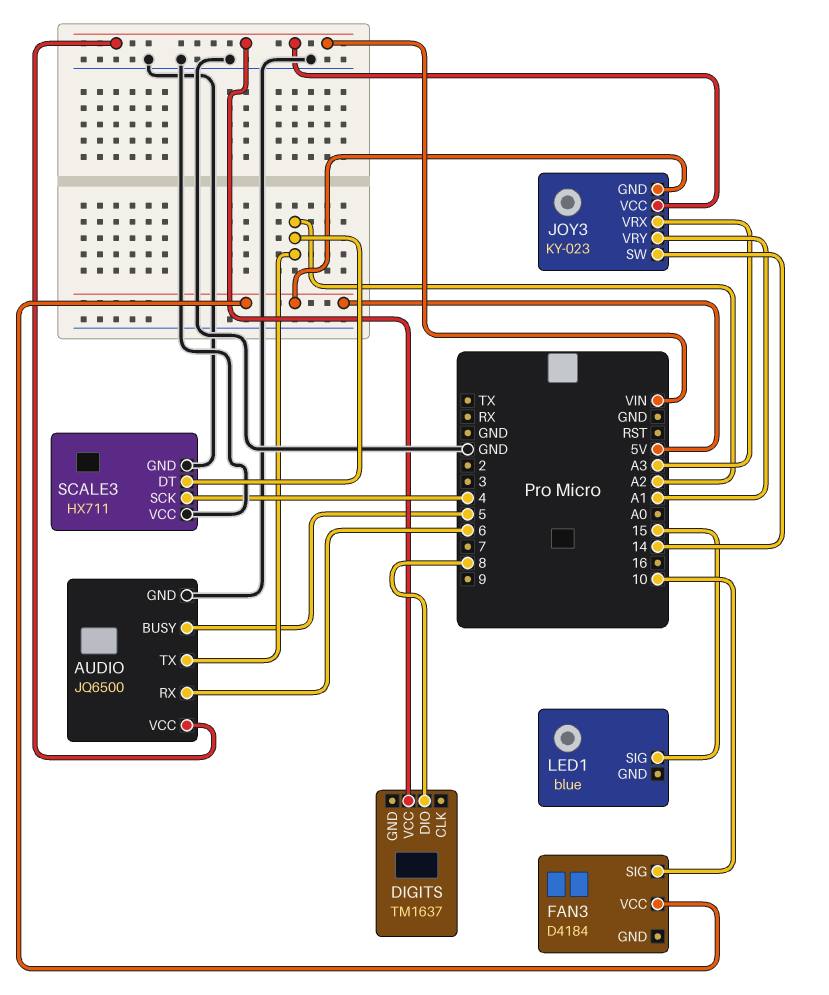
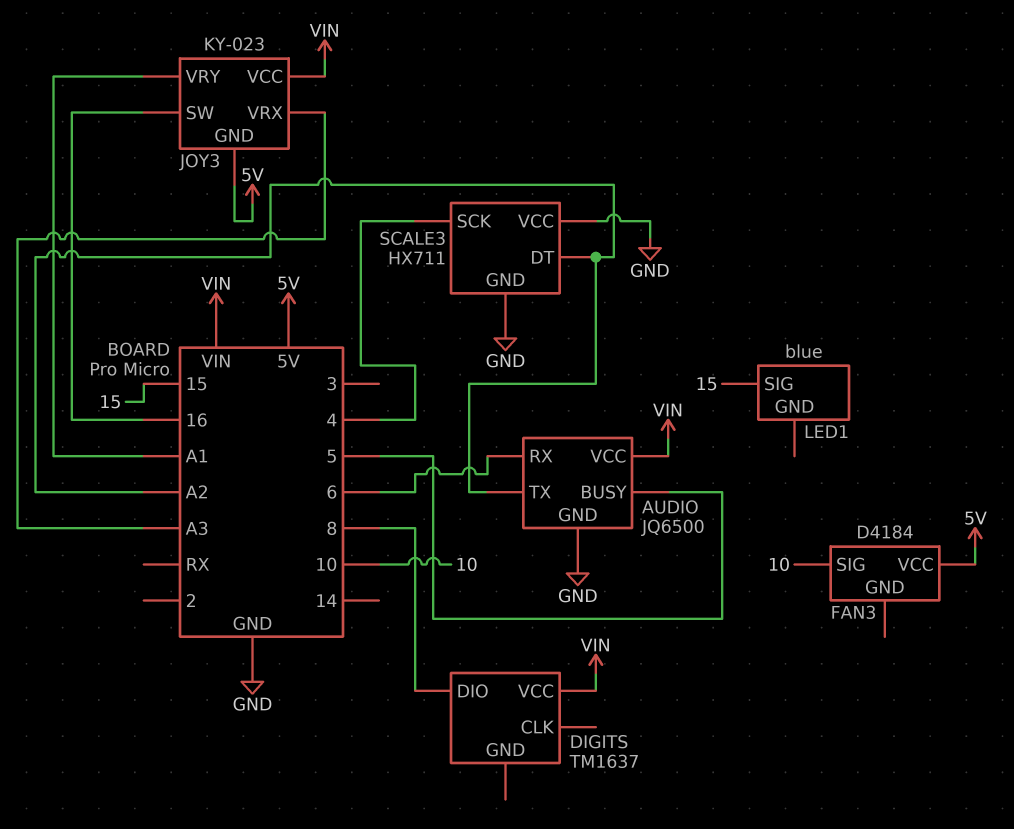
JOY3 pin SW: 14 -> 16

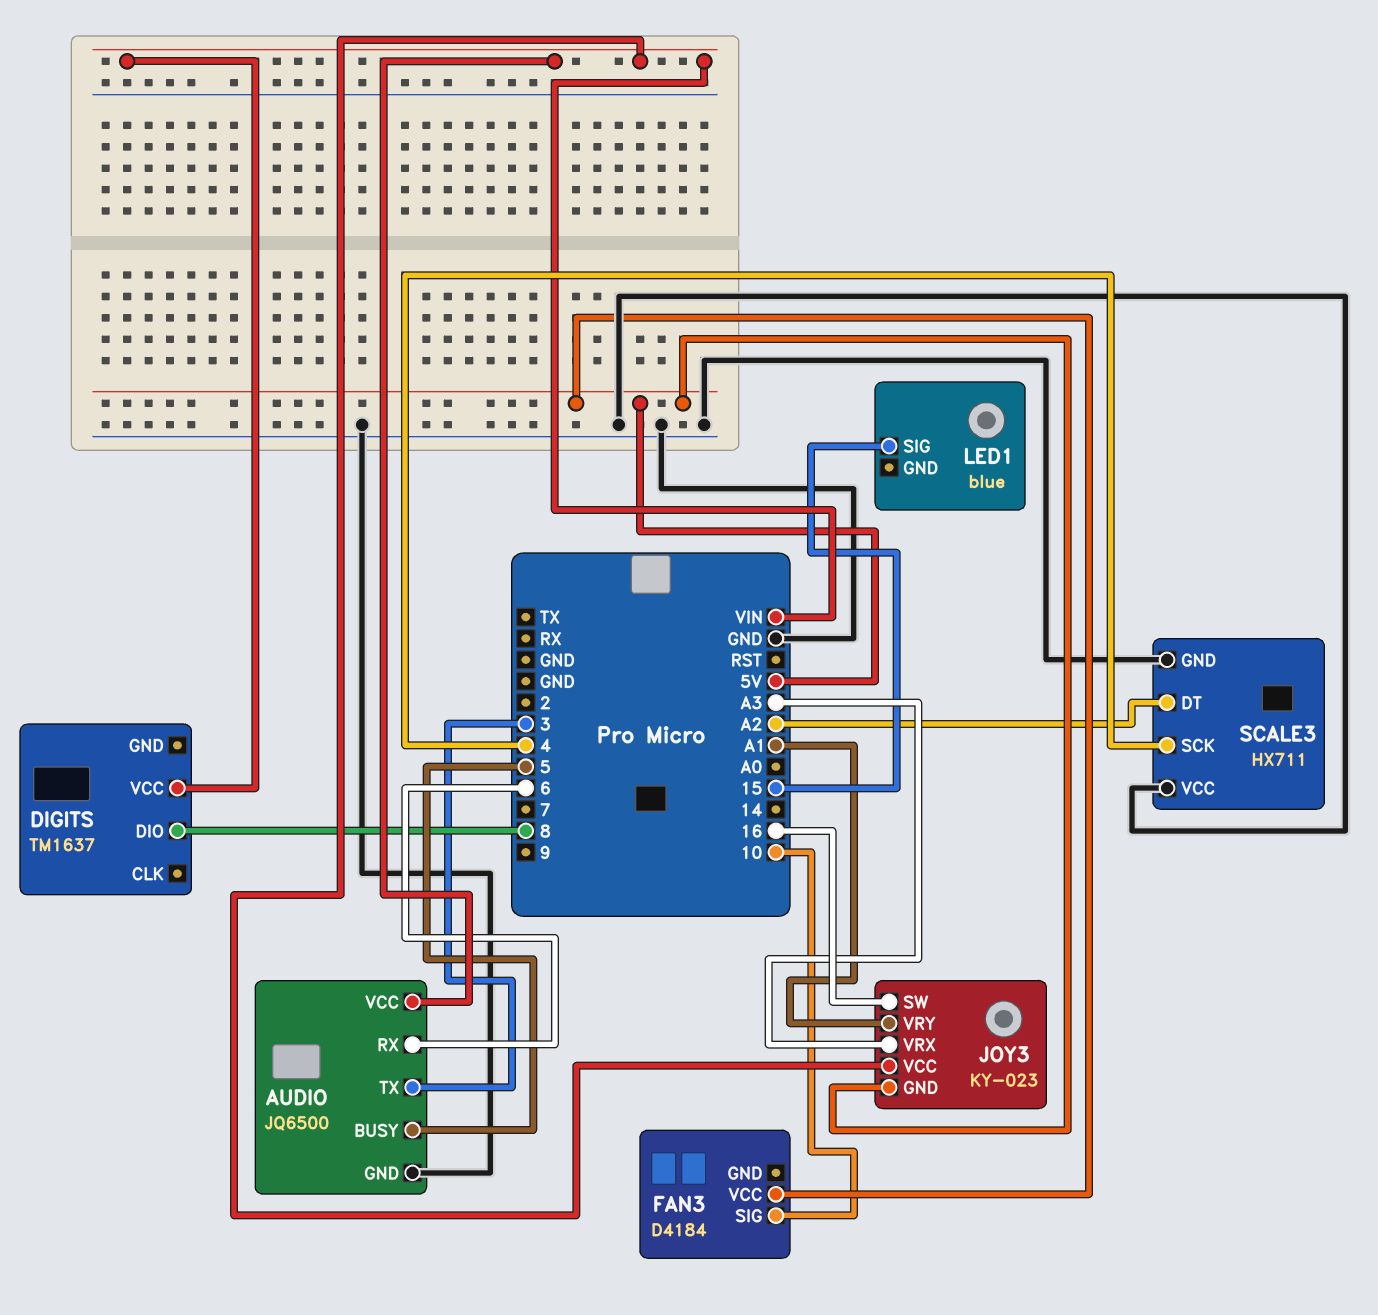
AUDIO pin TX: A2 -> 3

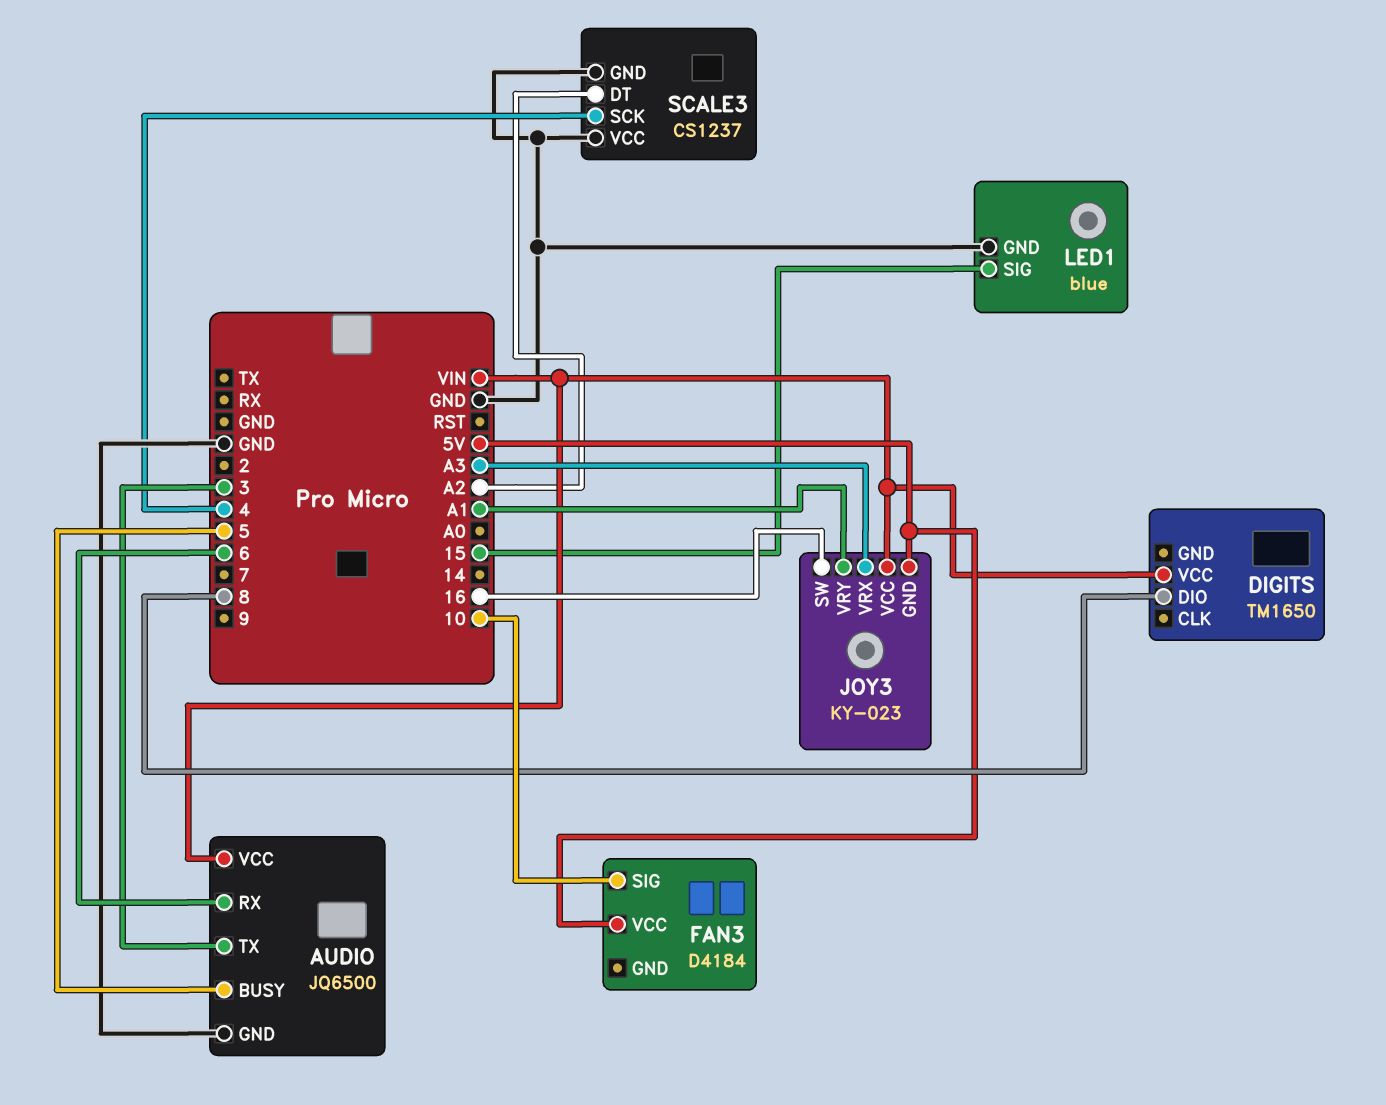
DIGITS: TM1637 -> TM1650
LED1 pin GND: none -> GND
SCALE3: HX711 -> CS1237

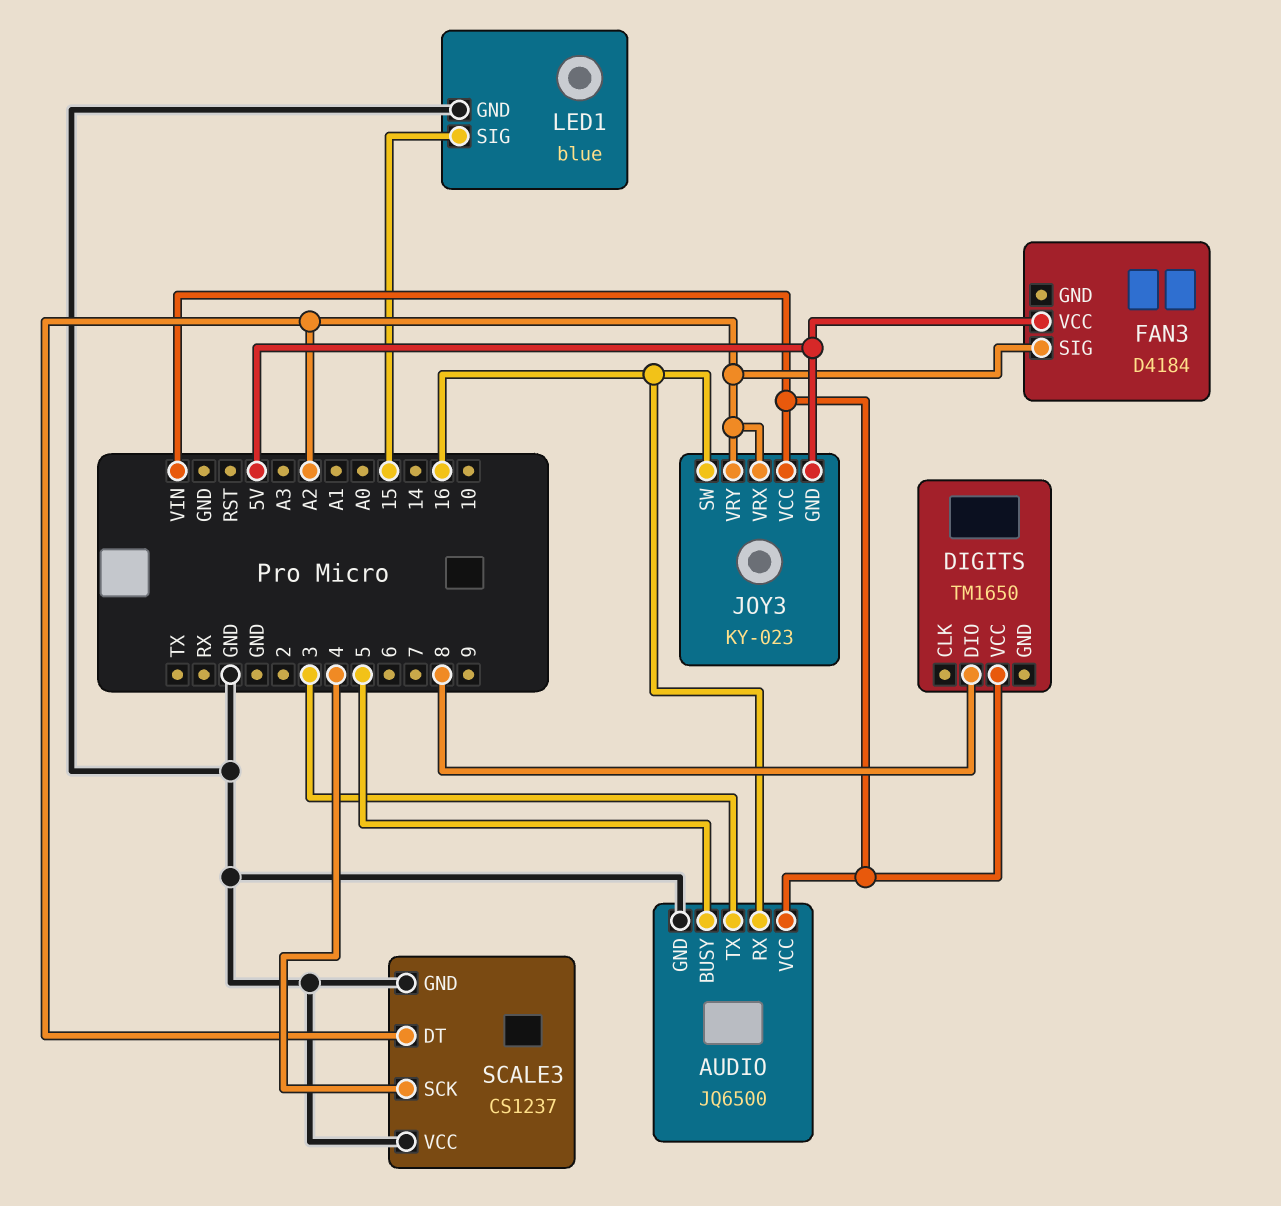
AUDIO pin RX: 6 -> 16
FAN3 pin SIG: 10 -> A2
JOY3 pin VRX: A3 -> A2
JOY3 pin VRY: A1 -> A2

